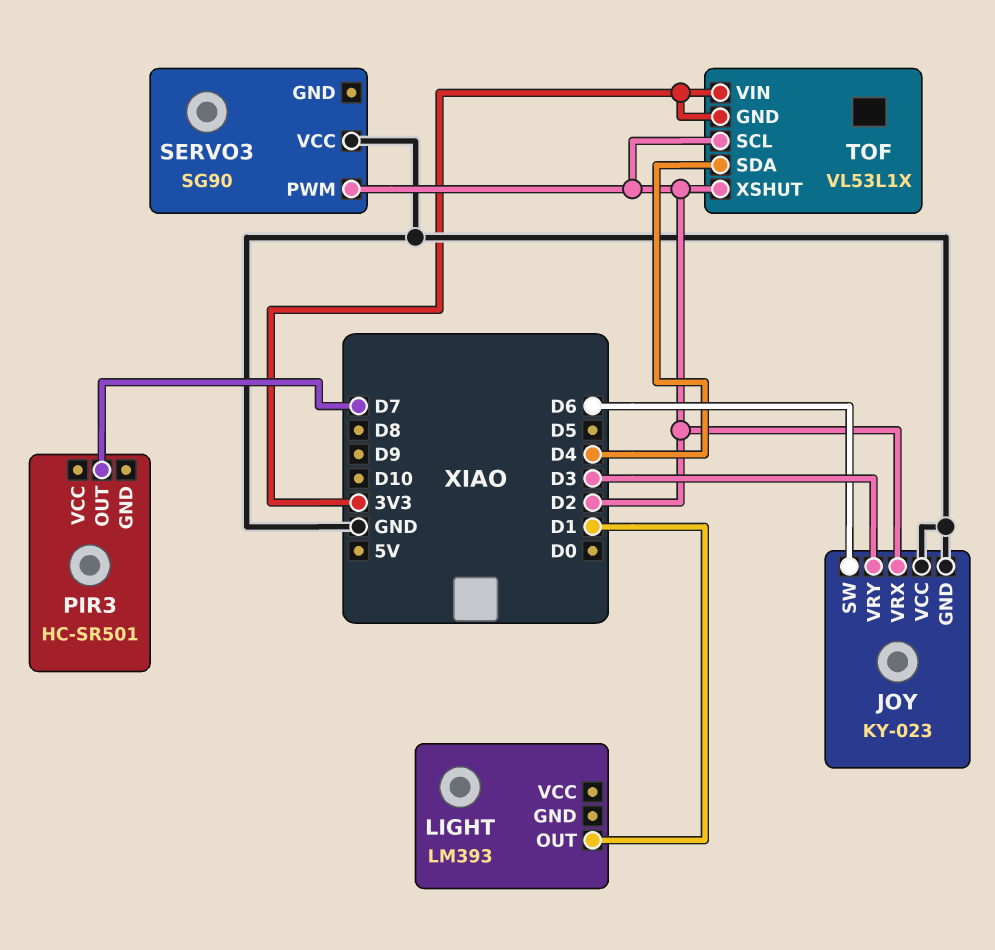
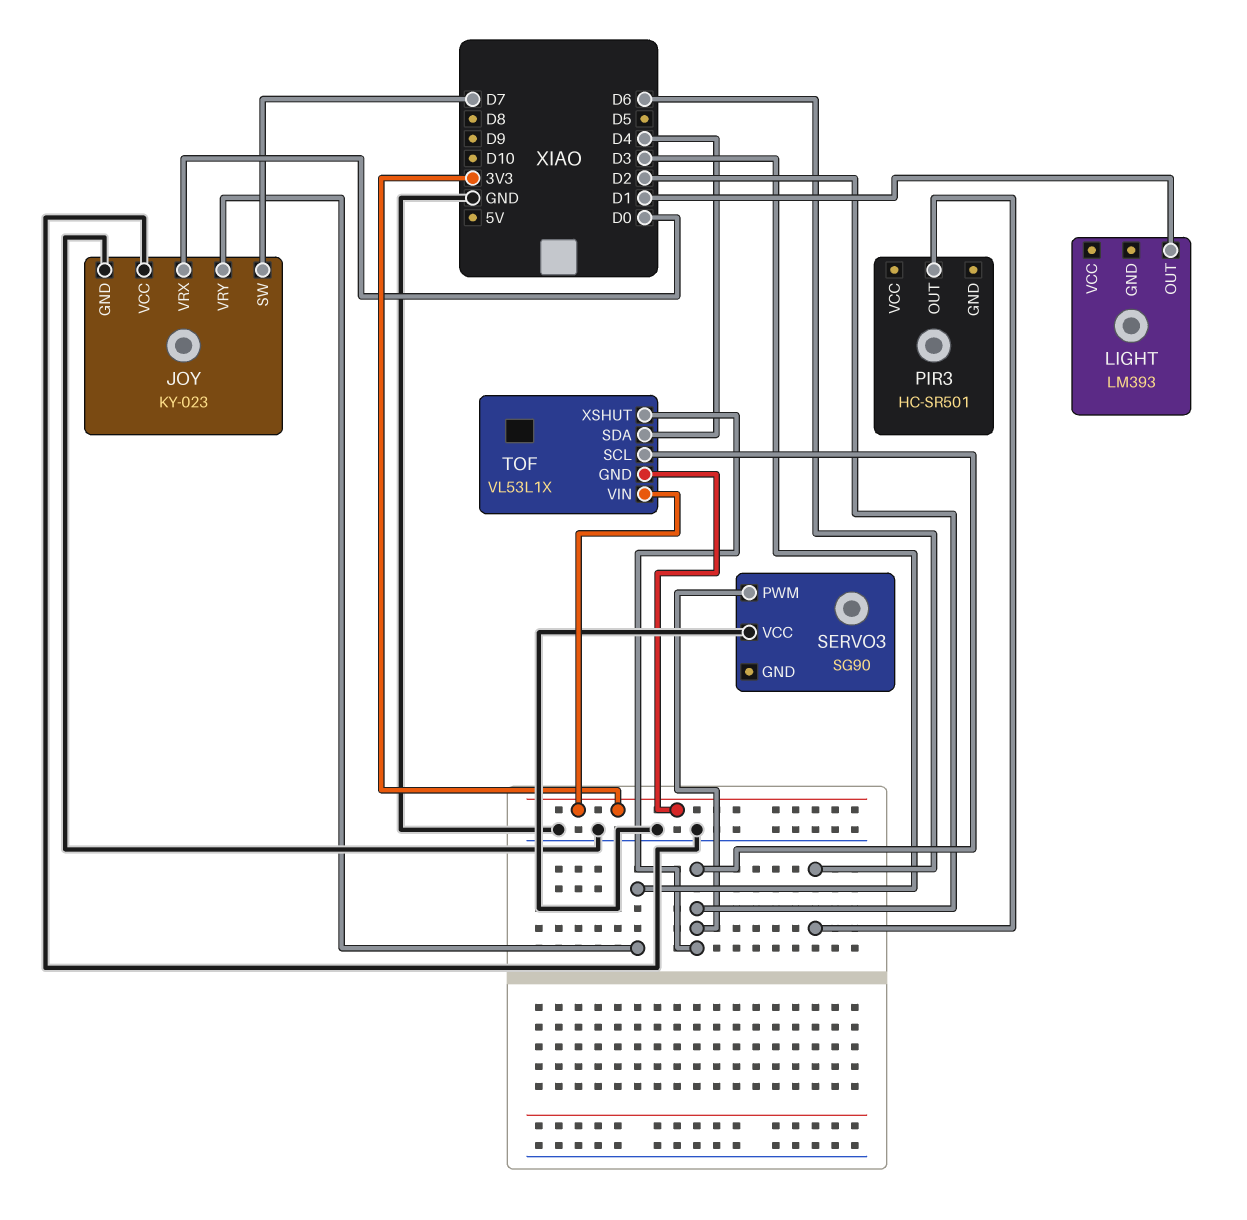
JOY pin SW: D6 -> D7
JOY pin VRX: D2 -> D0
PIR3 pin OUT: D7 -> D6

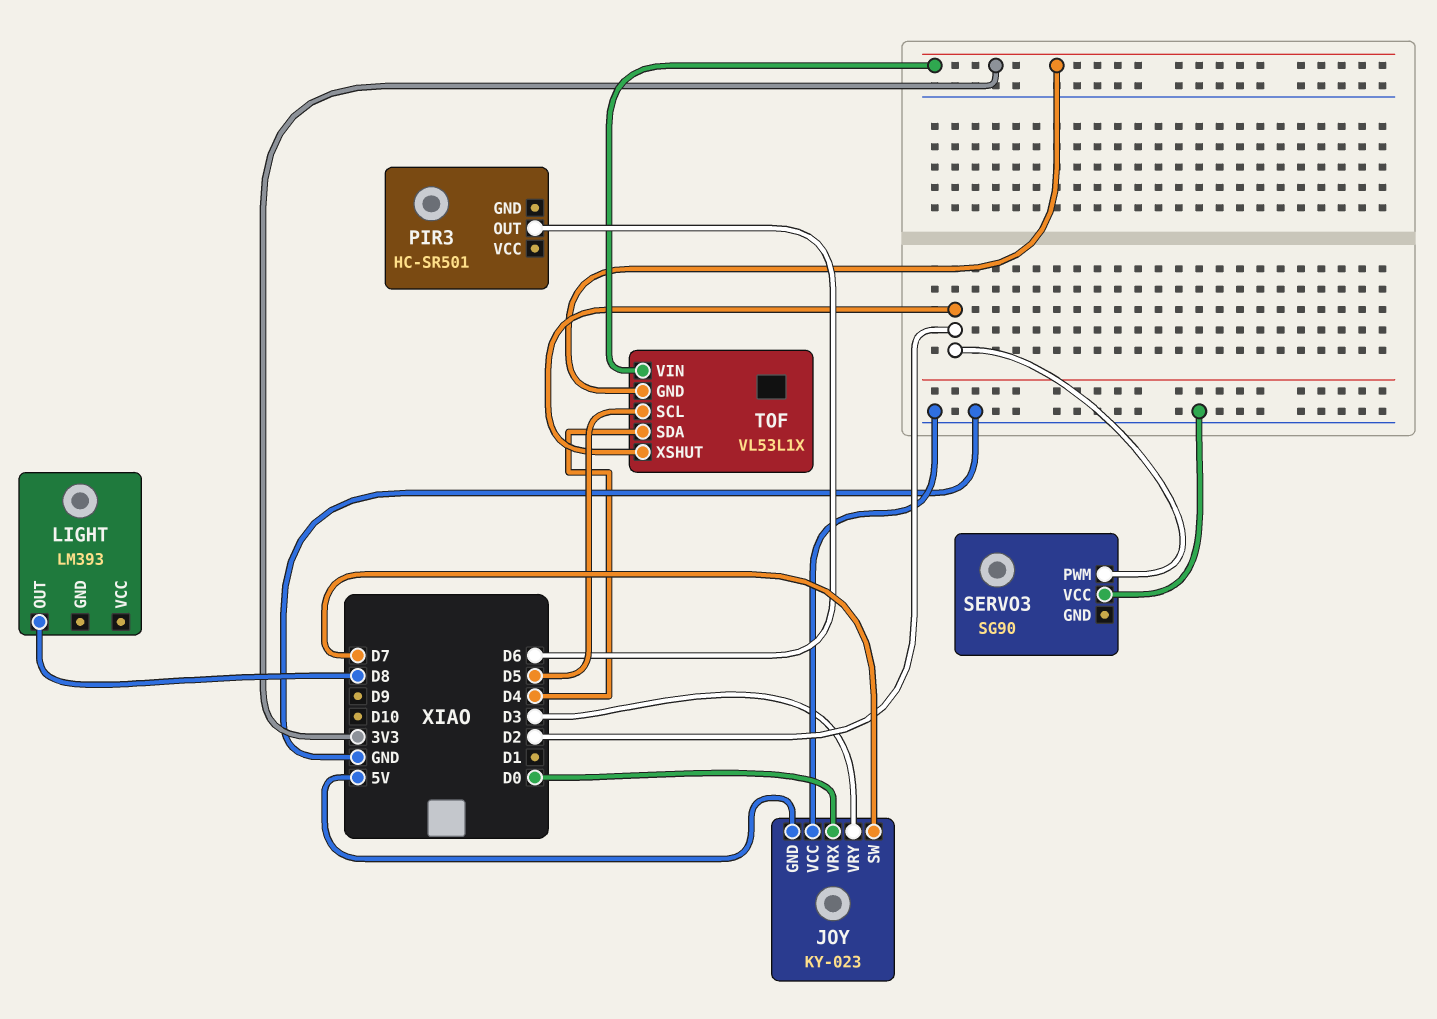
JOY pin GND: GND -> 5V
LIGHT pin OUT: D1 -> D8
TOF pin SCL: D2 -> D5

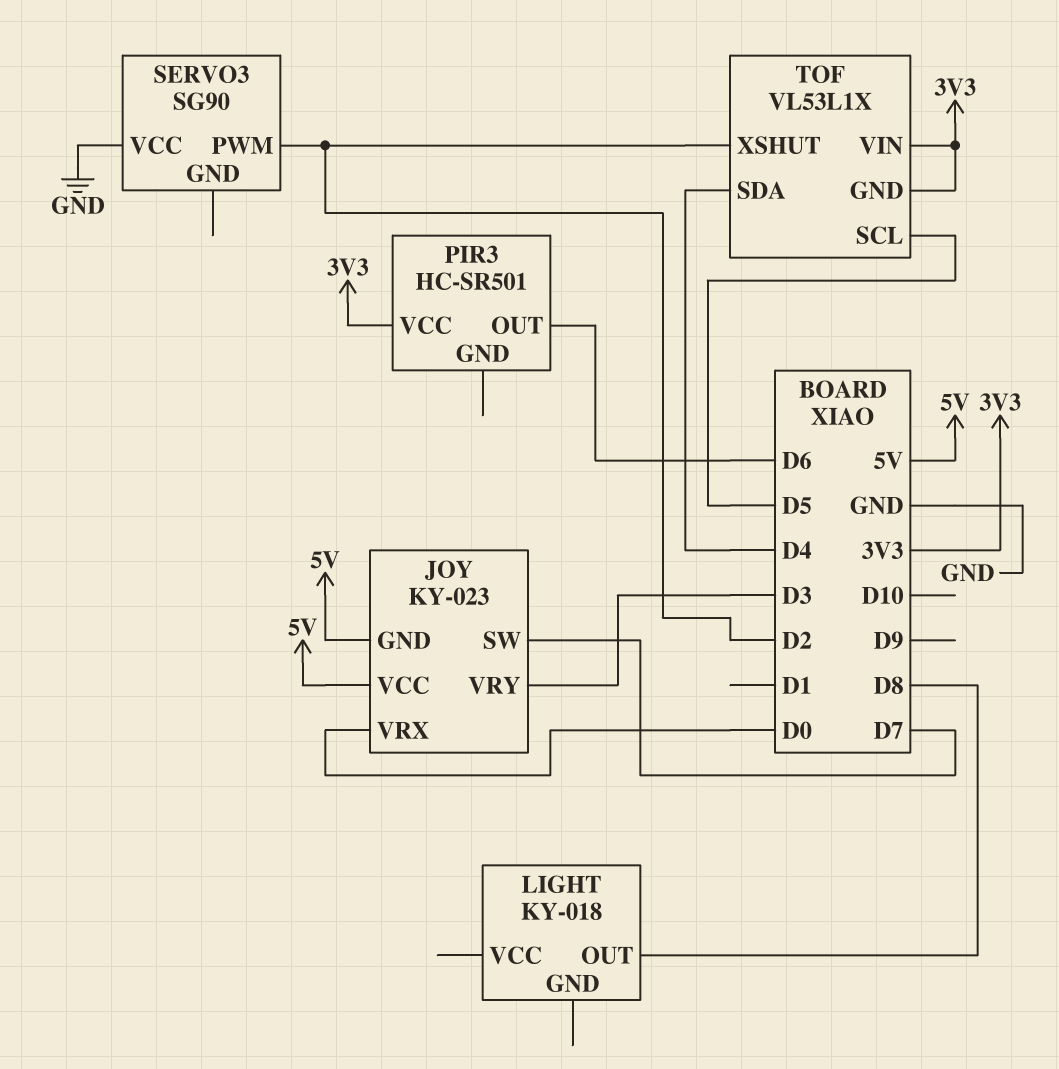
JOY pin VCC: GND -> 5V
LIGHT: LM393 -> KY-018
PIR3 pin VCC: none -> 3V3

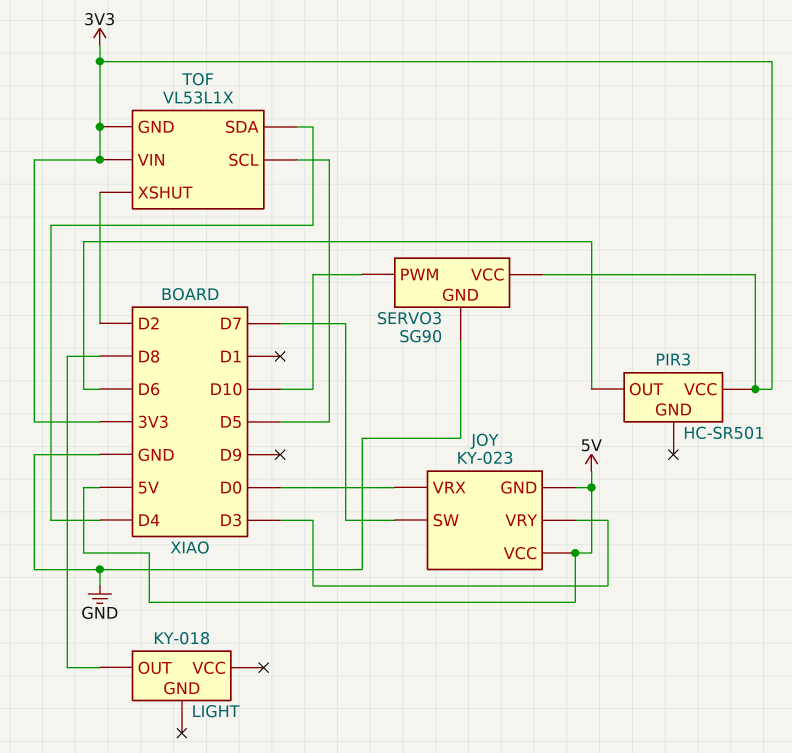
SERVO3 pin GND: none -> GND
SERVO3 pin PWM: D2 -> D10
SERVO3 pin VCC: GND -> 3V3

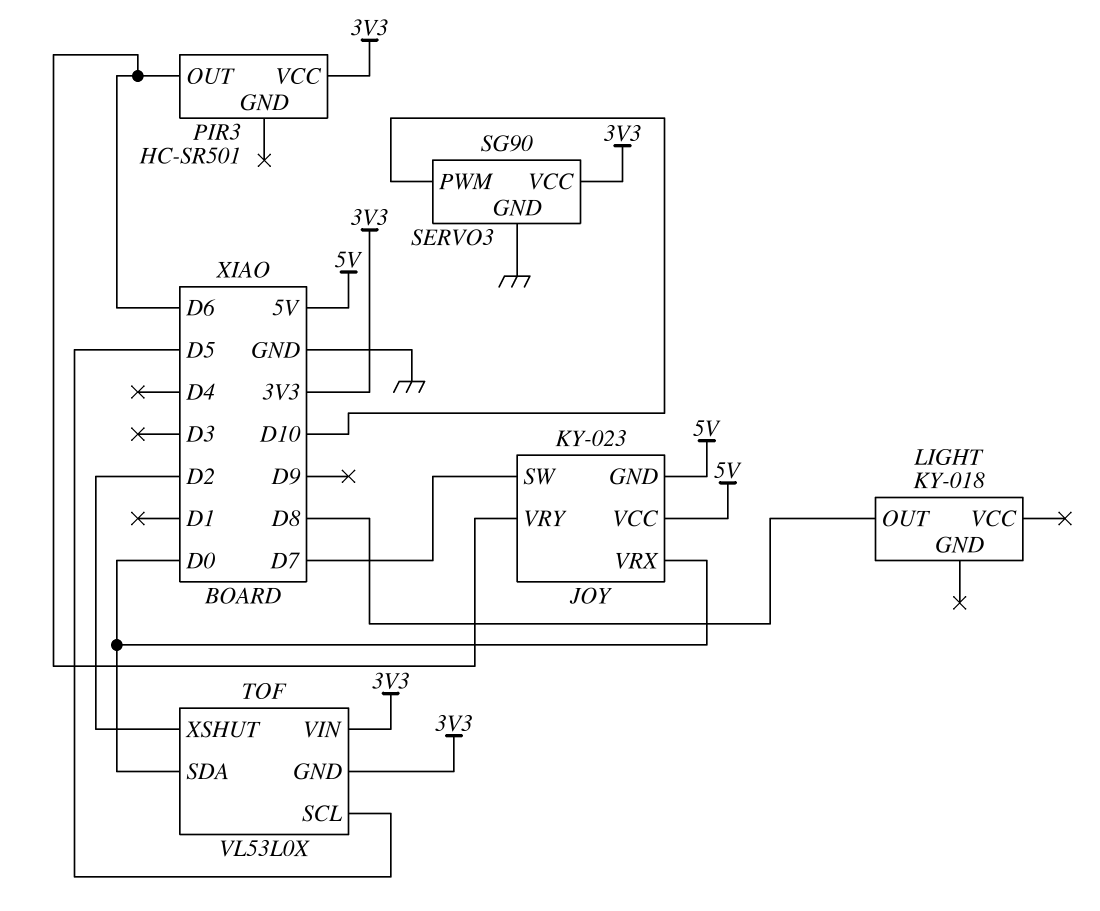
JOY pin VRY: D3 -> D6
TOF: VL53L1X -> VL53L0X
TOF pin SDA: D4 -> D0

